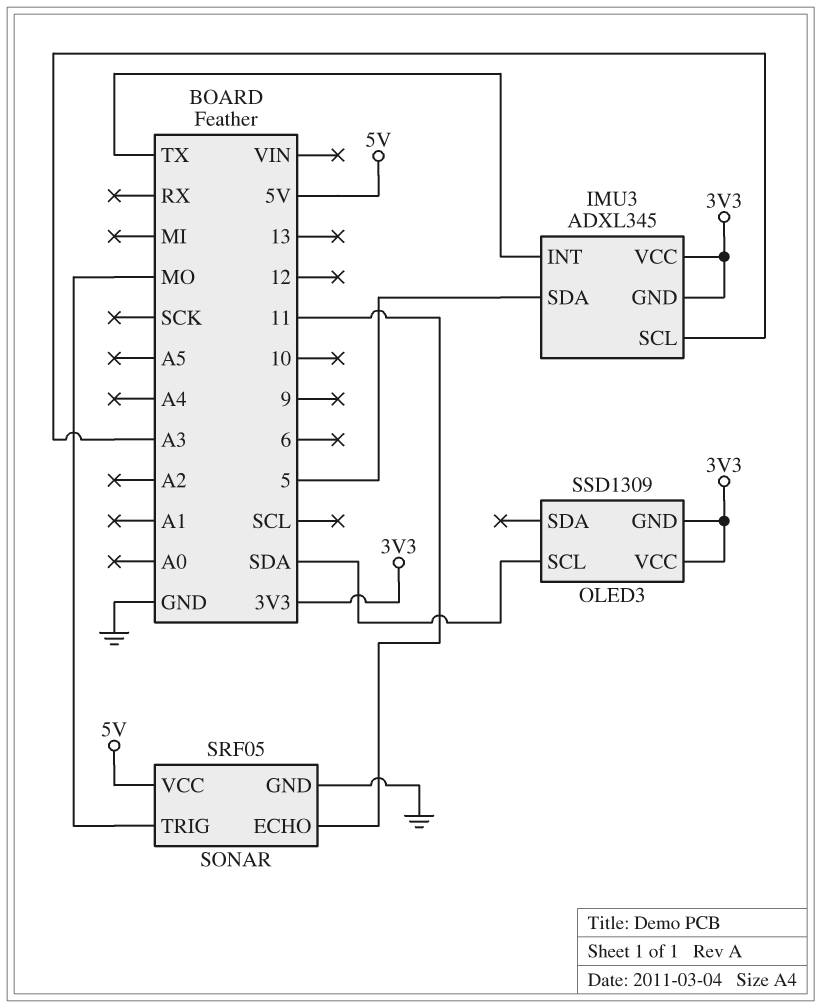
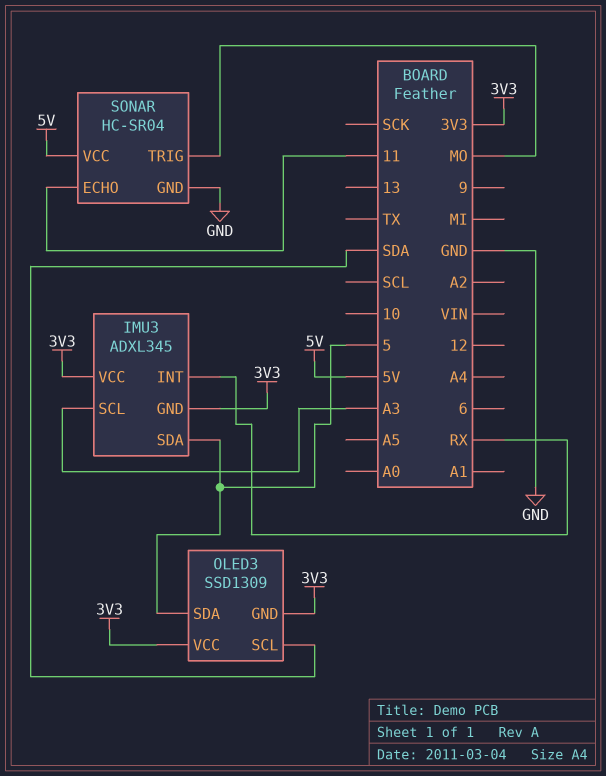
IMU3 pin INT: TX -> RX
OLED3 pin SDA: none -> 5
SONAR: SRF05 -> HC-SR04

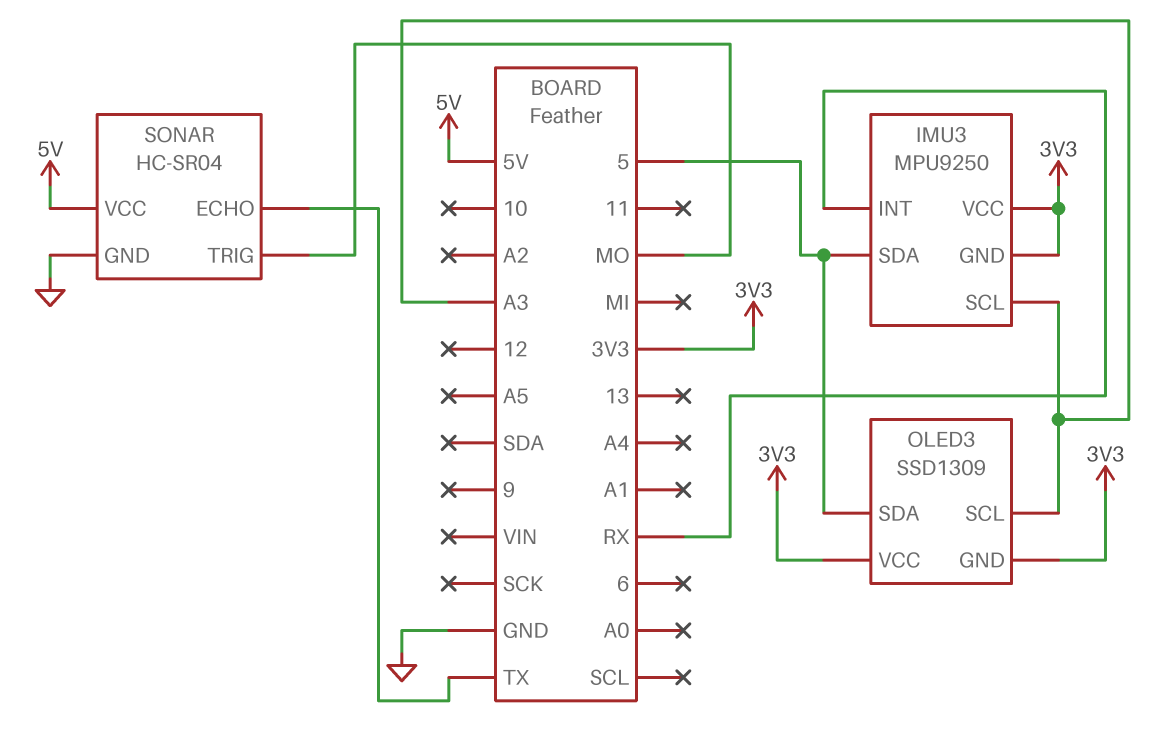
IMU3: ADXL345 -> MPU9250
OLED3 pin SCL: SDA -> A3
SONAR pin ECHO: 11 -> TX

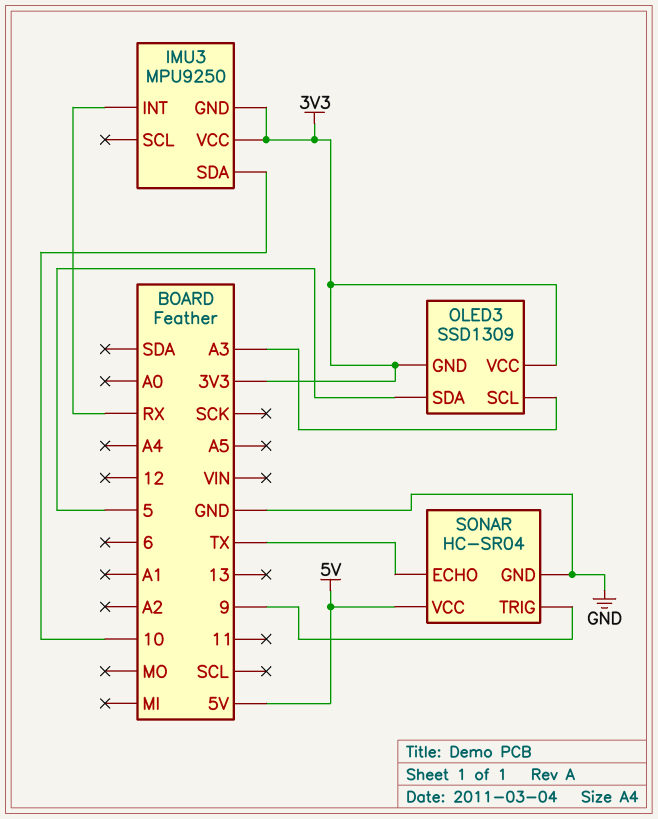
IMU3 pin SCL: A3 -> none
IMU3 pin SDA: 5 -> 10
SONAR pin TRIG: MO -> 9

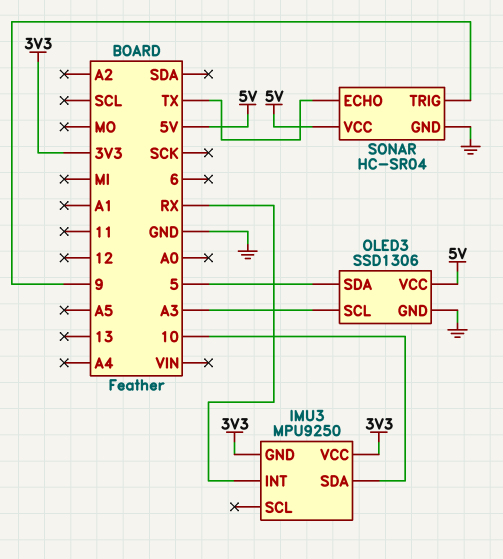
OLED3: SSD1309 -> SSD1306
OLED3 pin GND: 3V3 -> GND
OLED3 pin VCC: 3V3 -> 5V

